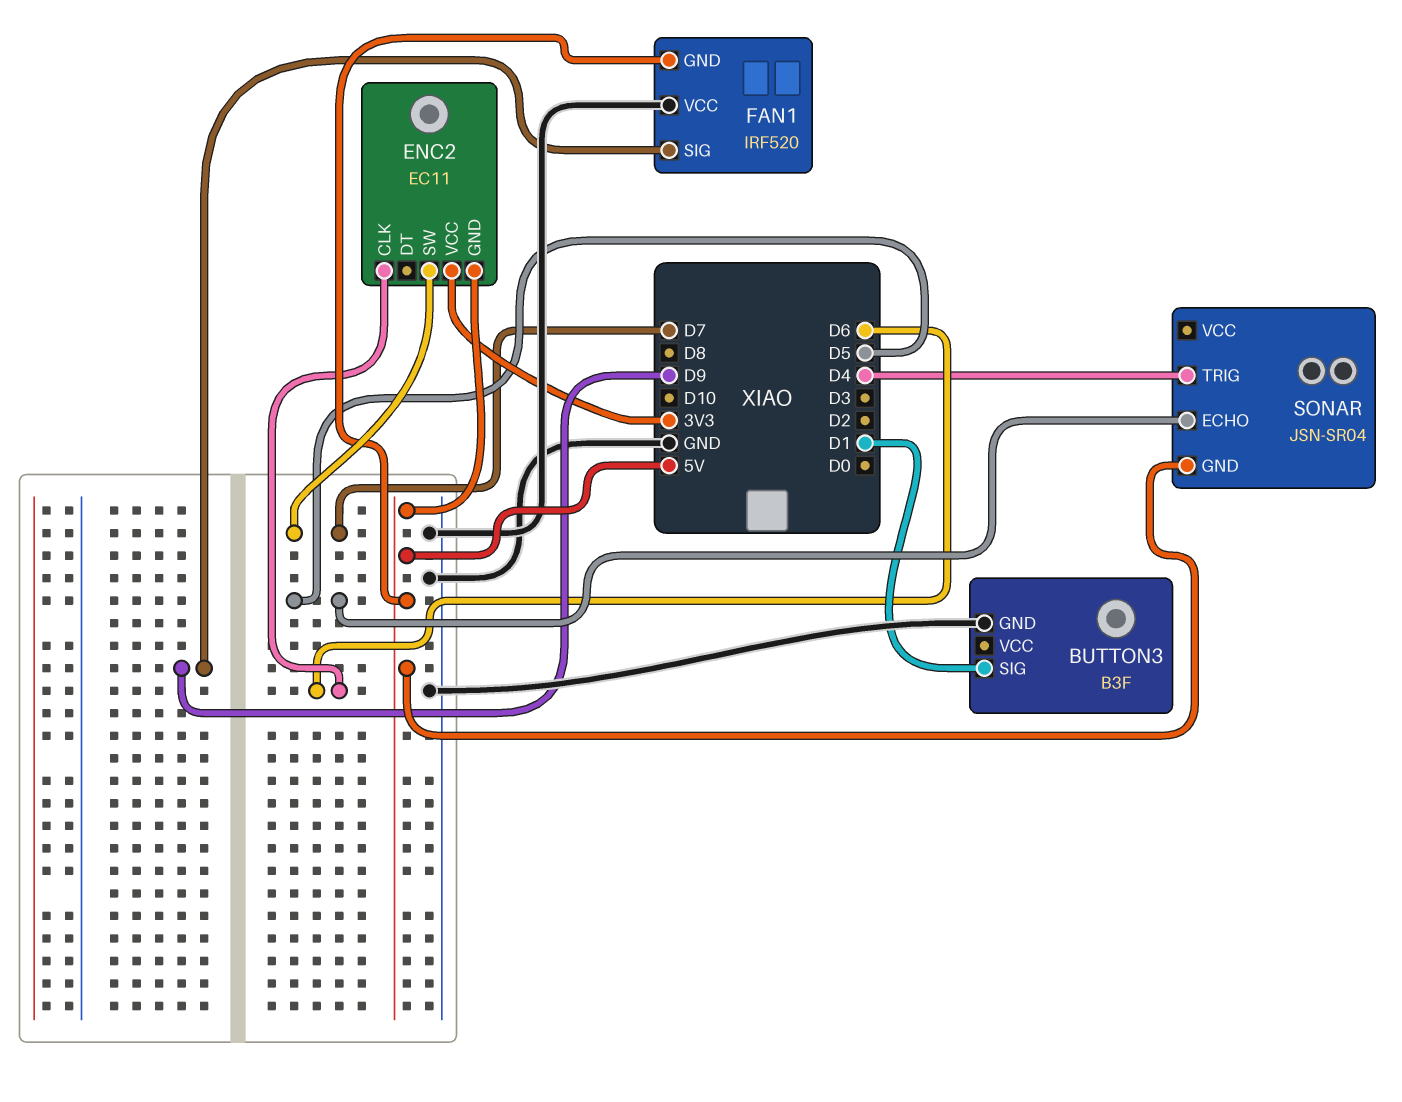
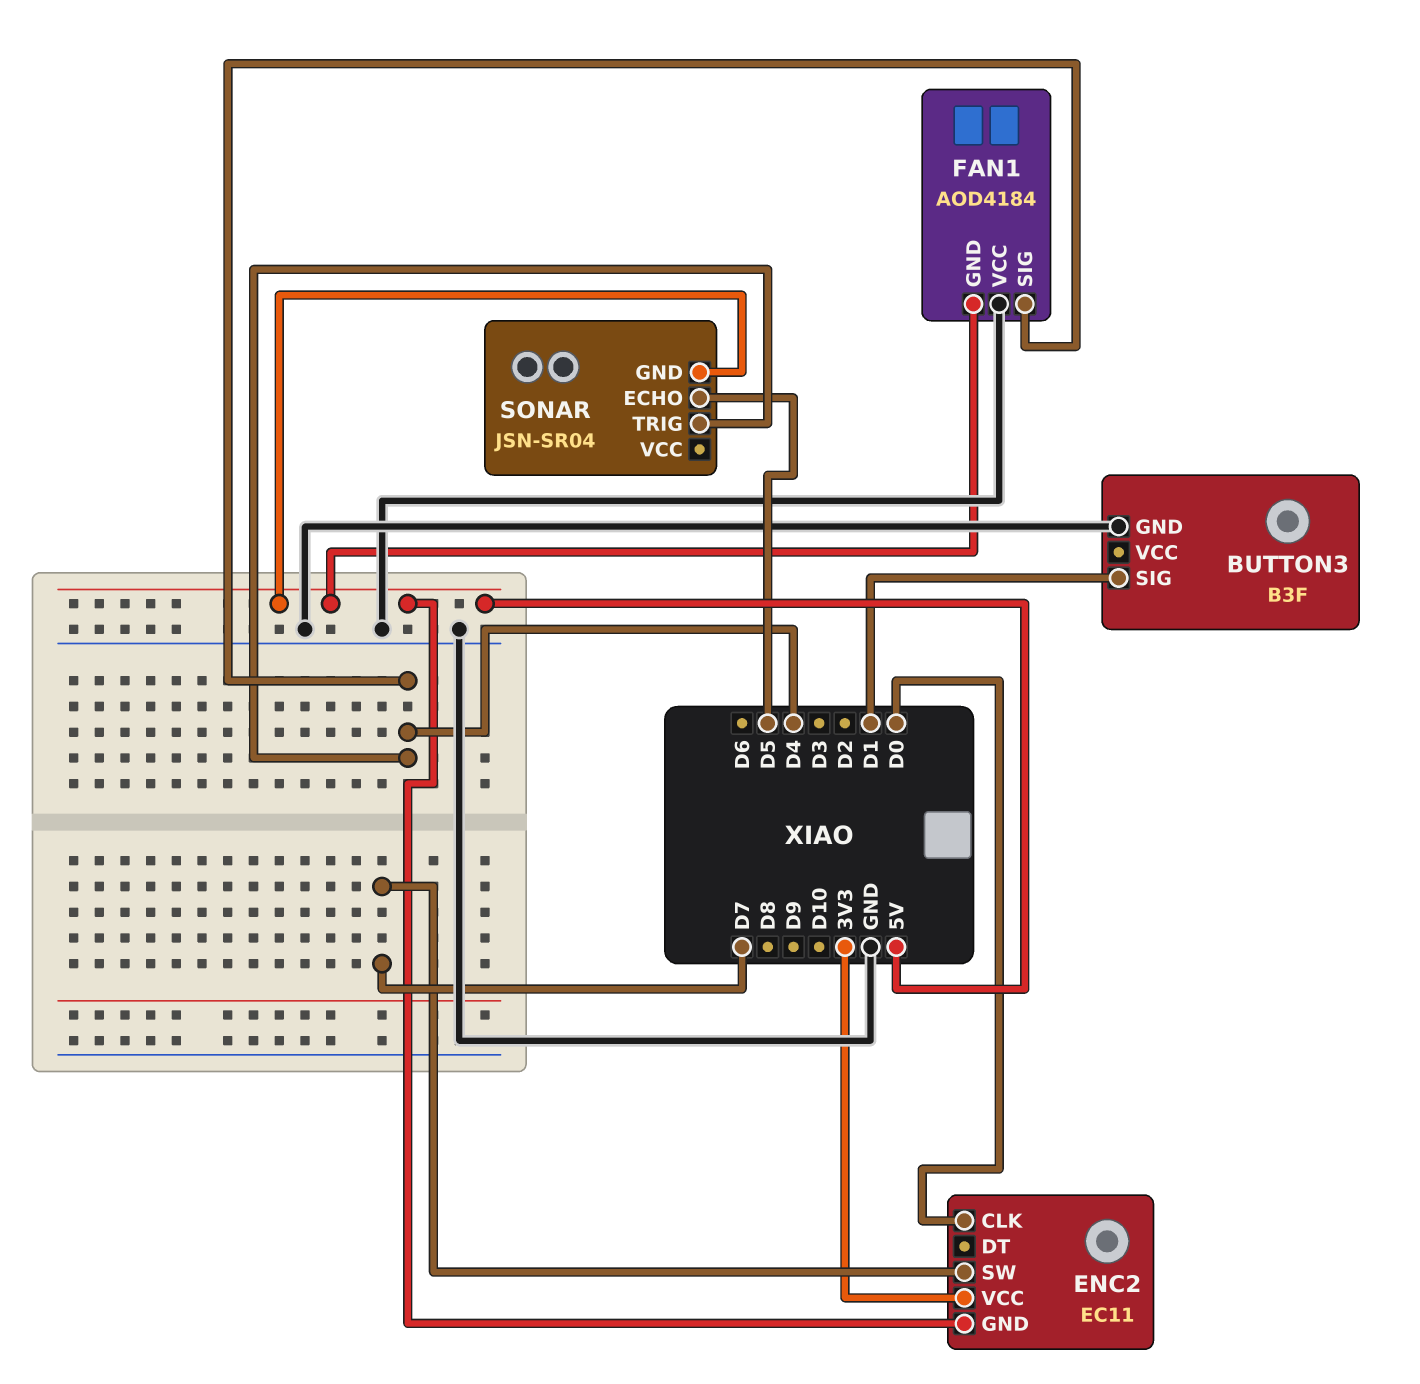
ENC2 pin CLK: D6 -> D0
FAN1: IRF520 -> AOD4184
FAN1 pin SIG: D9 -> D4

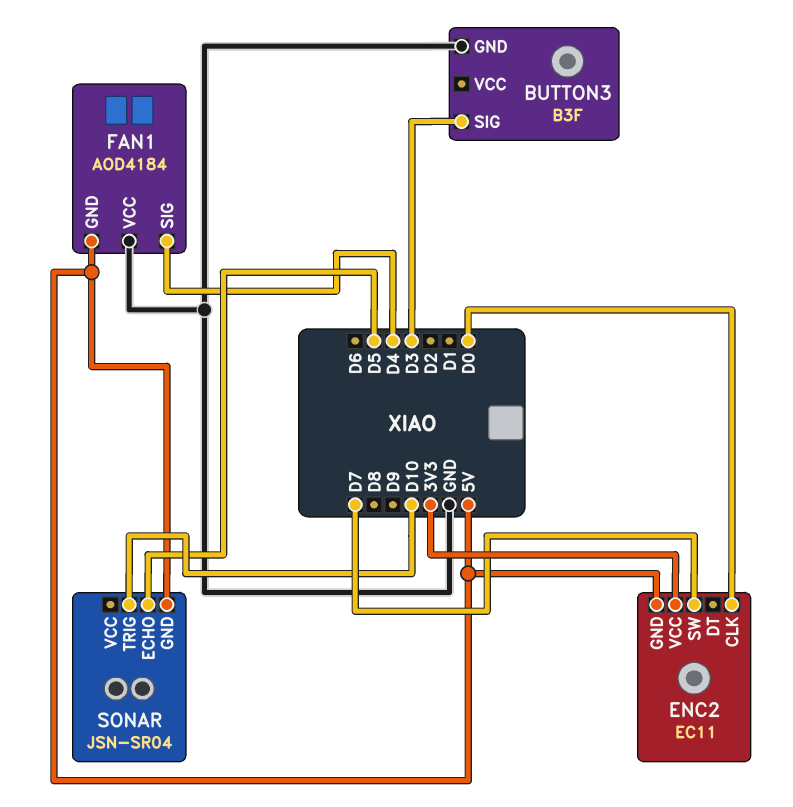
BUTTON3 pin SIG: D1 -> D3
SONAR pin TRIG: D4 -> D10

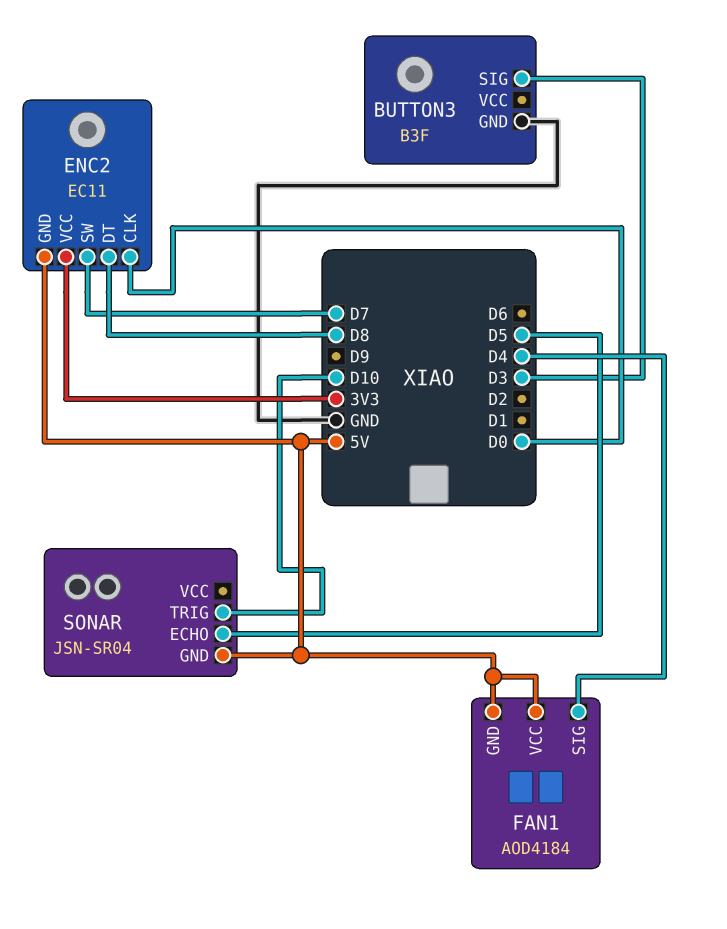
ENC2 pin DT: none -> D8
FAN1 pin VCC: GND -> 5V

